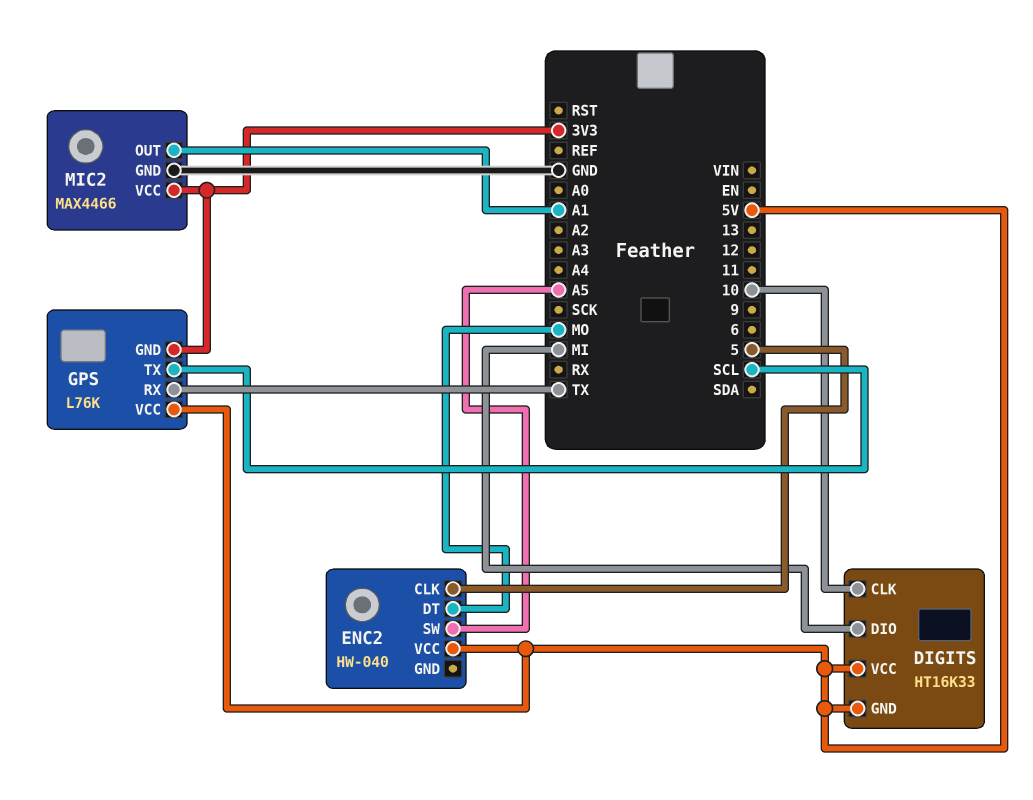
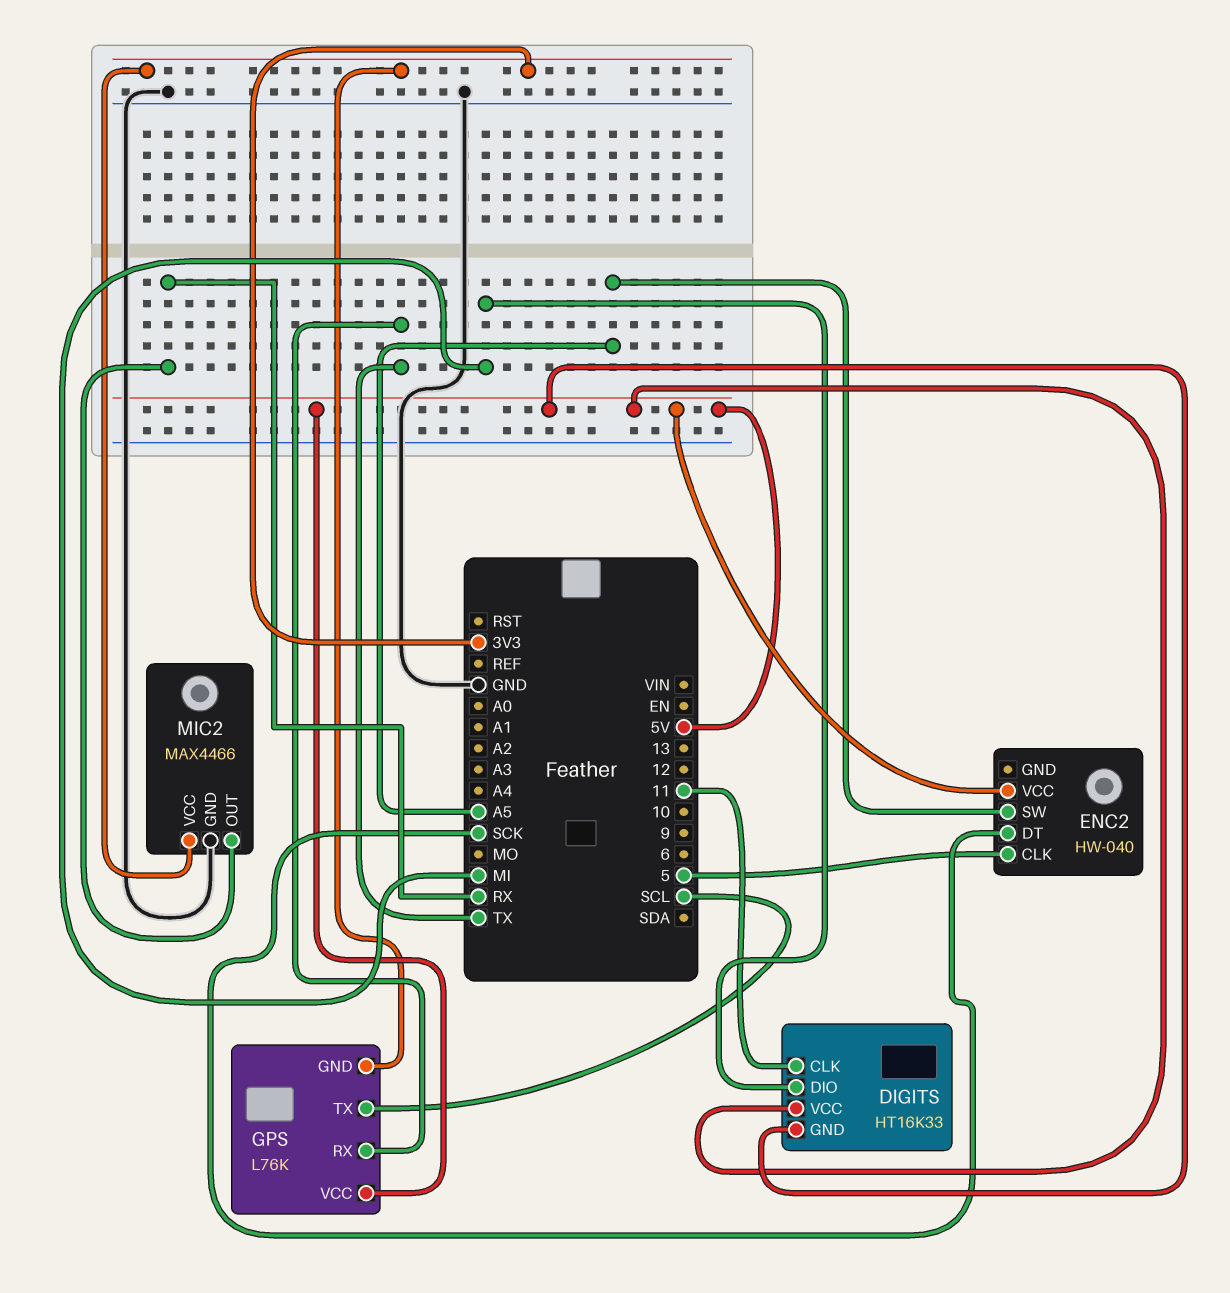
DIGITS pin CLK: 10 -> 11
ENC2 pin DT: MO -> SCK
MIC2 pin OUT: A1 -> RX

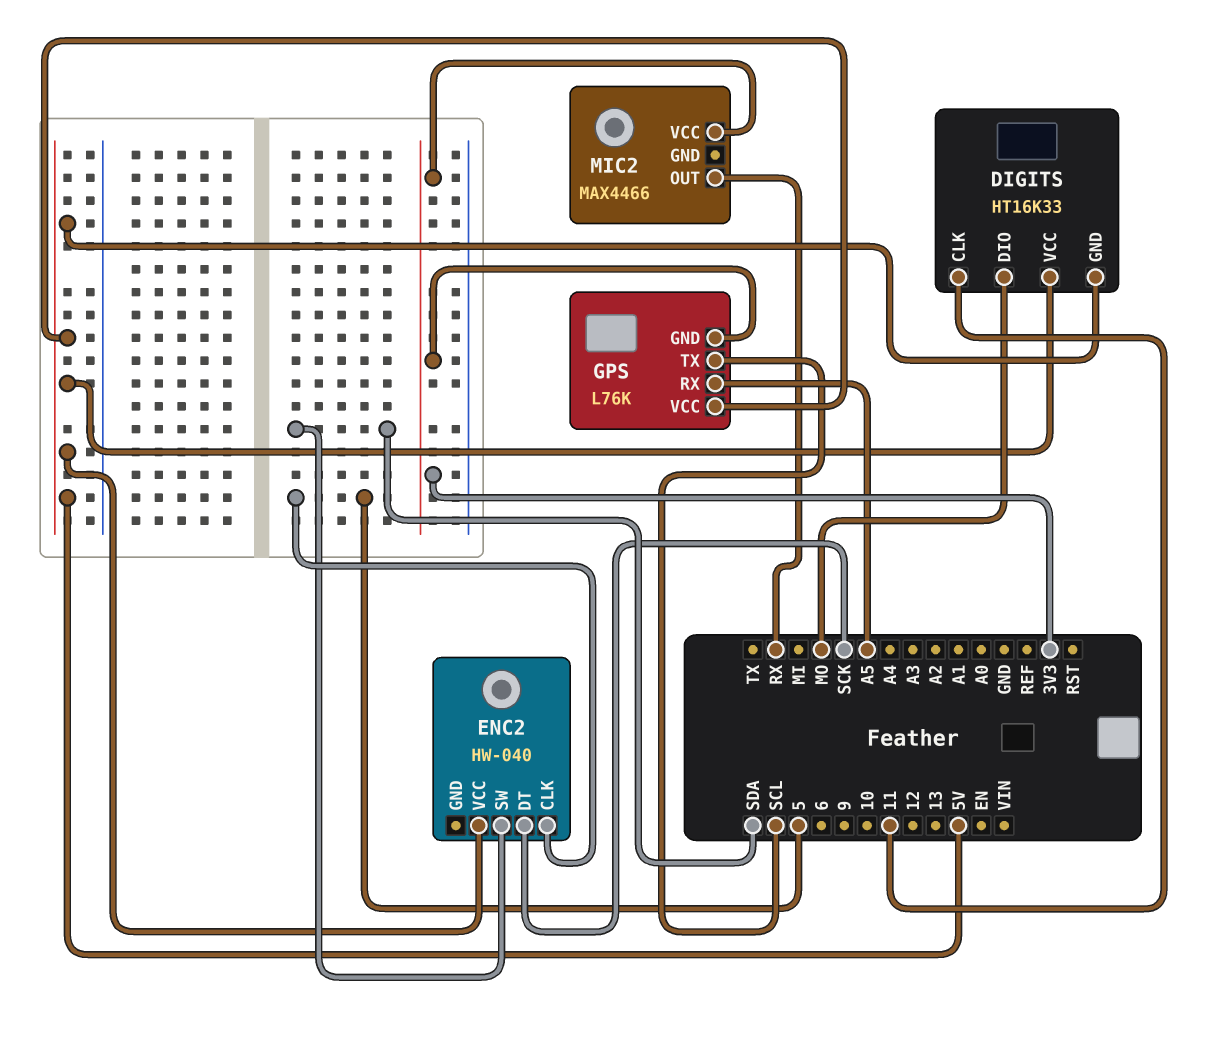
DIGITS pin DIO: MI -> MO
ENC2 pin SW: A5 -> SDA
GPS pin RX: TX -> A5
MIC2 pin GND: GND -> none

